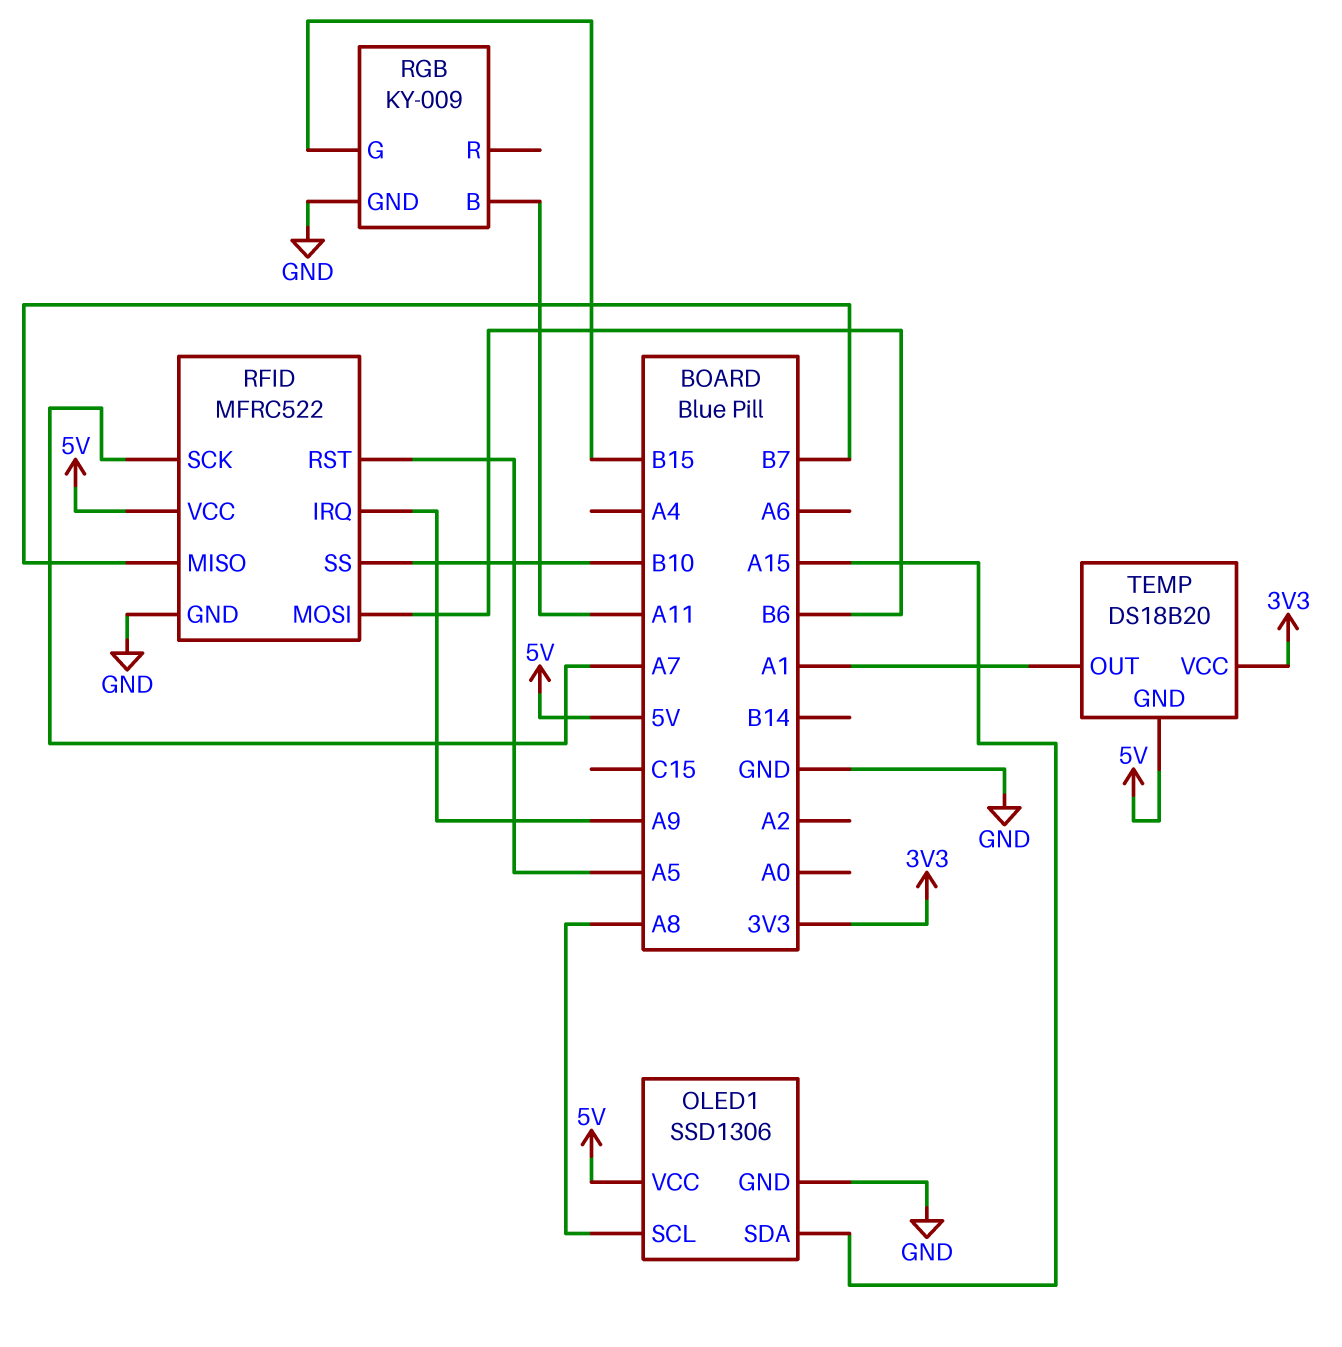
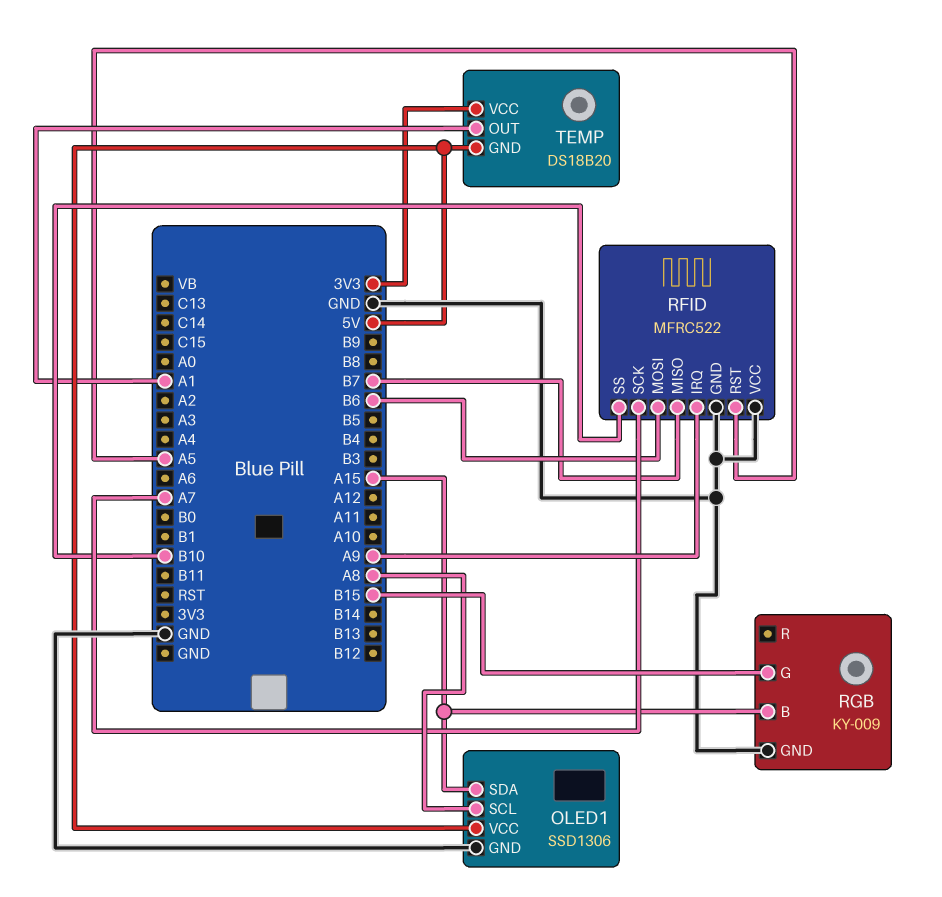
RFID pin VCC: 5V -> GND
RGB pin B: A11 -> A15

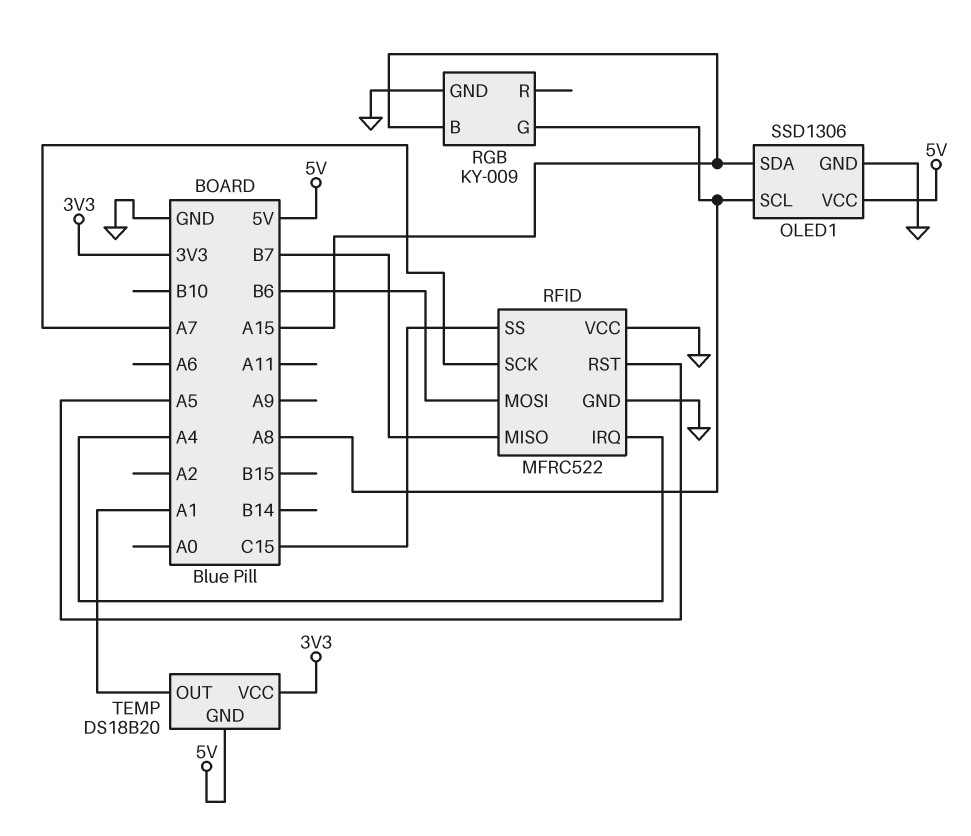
RFID pin IRQ: A9 -> A4
RFID pin SS: B10 -> C15
RGB pin G: B15 -> A8

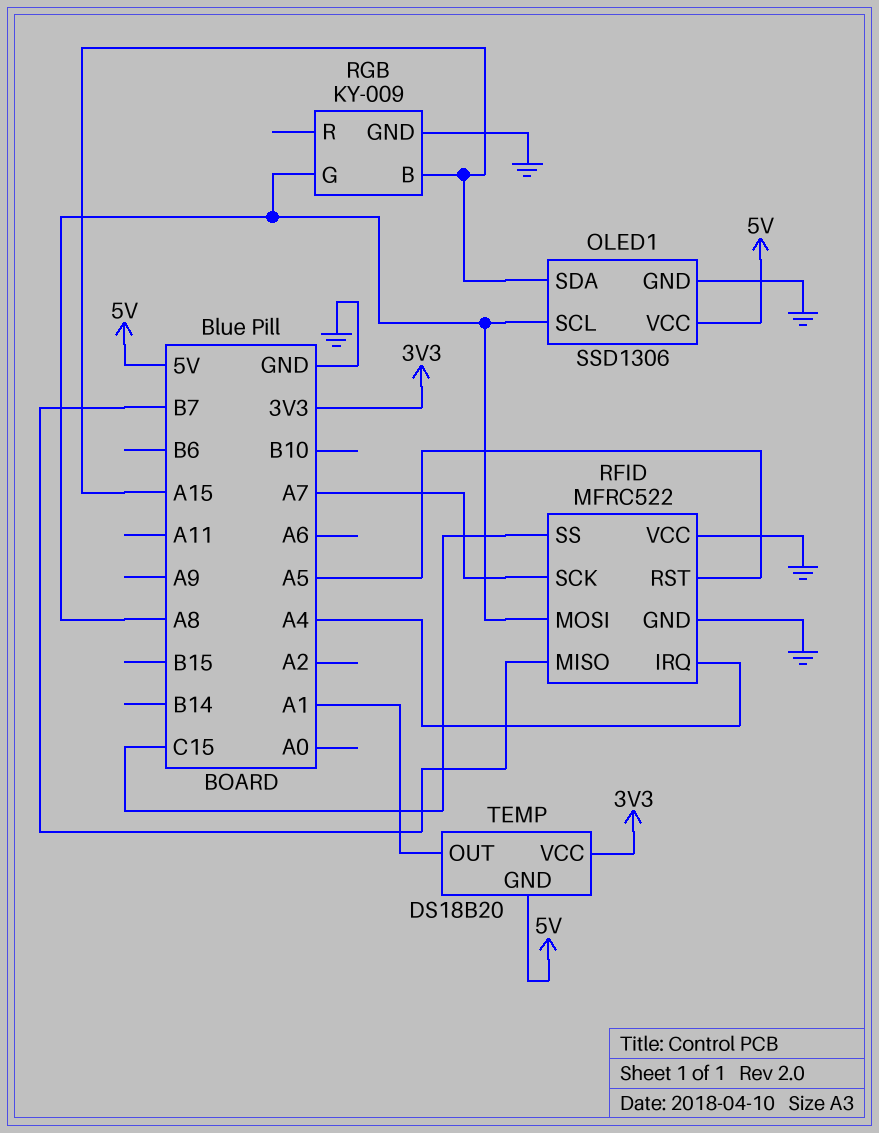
RFID pin MOSI: B6 -> A8

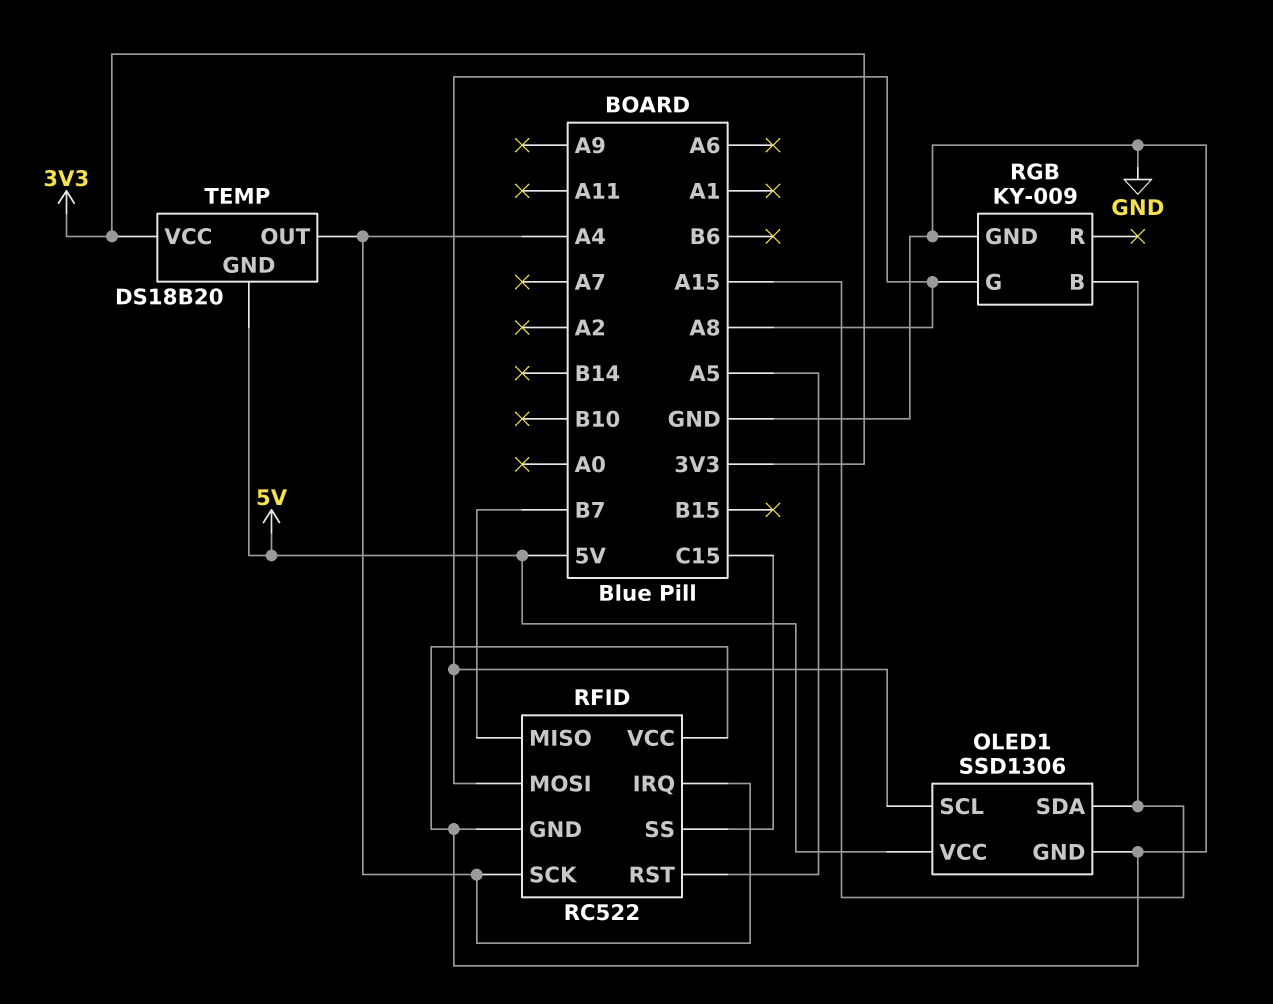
RFID: MFRC522 -> RC522
RFID pin SCK: A7 -> A4
TEMP pin OUT: A1 -> A4

